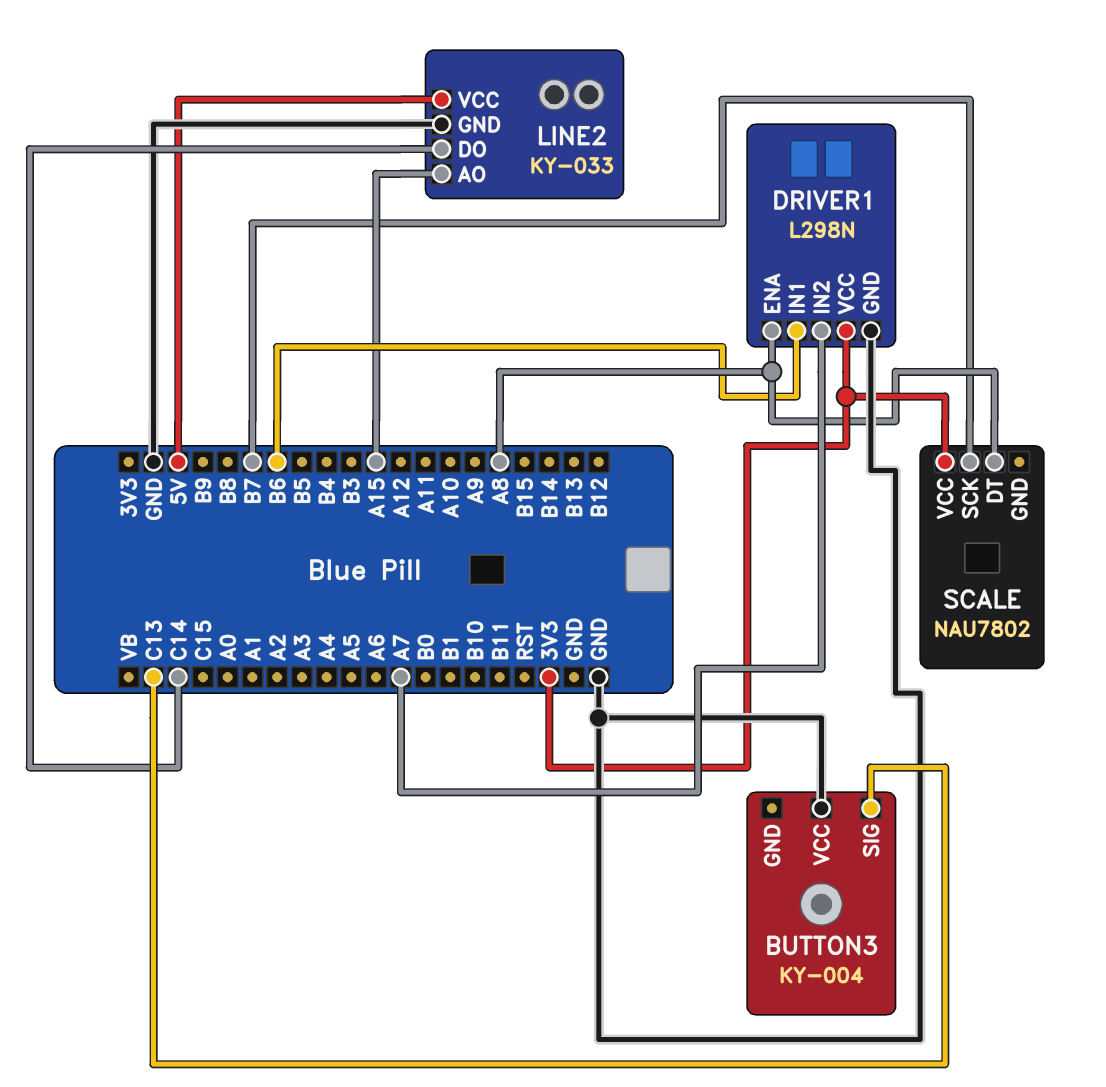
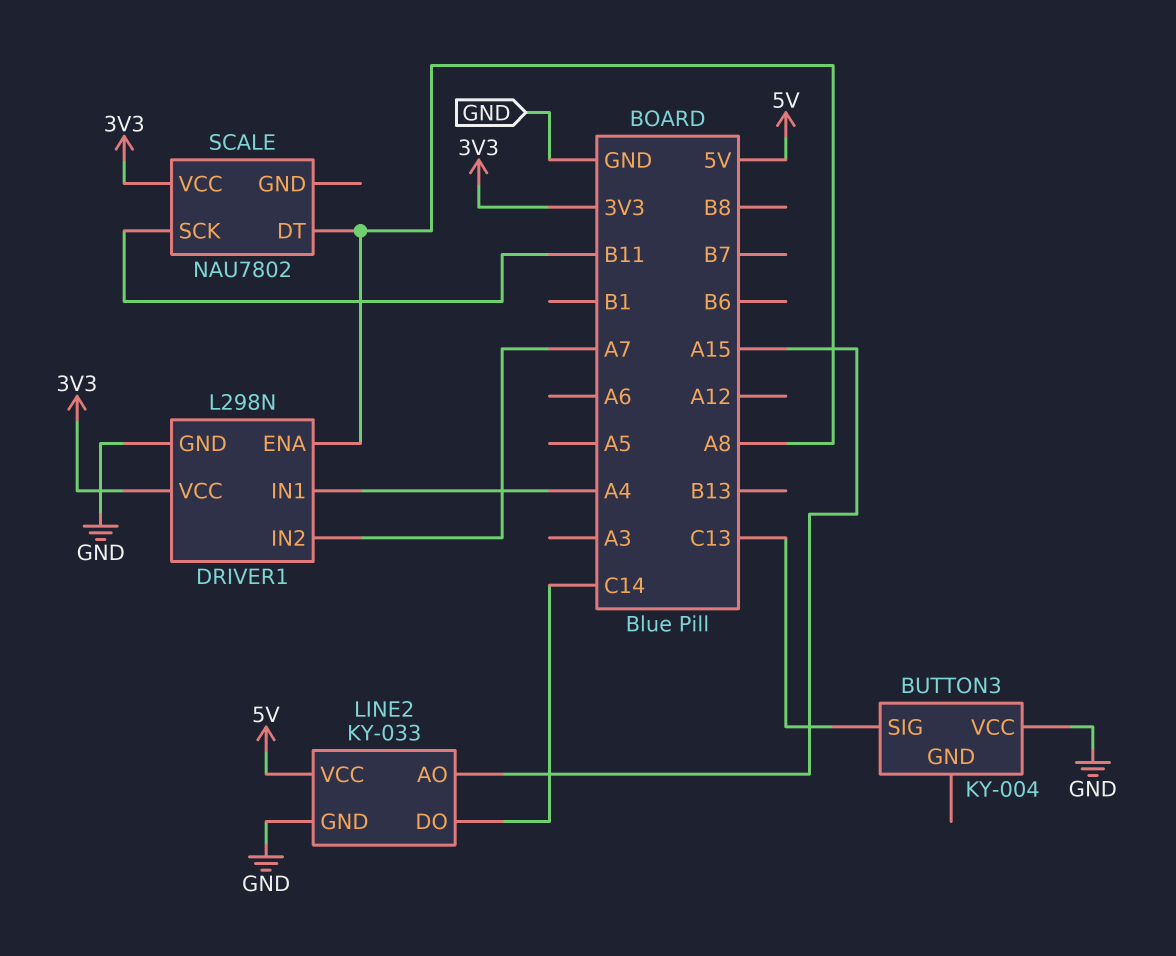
DRIVER1 pin IN1: B6 -> A4
SCALE pin SCK: B7 -> B11

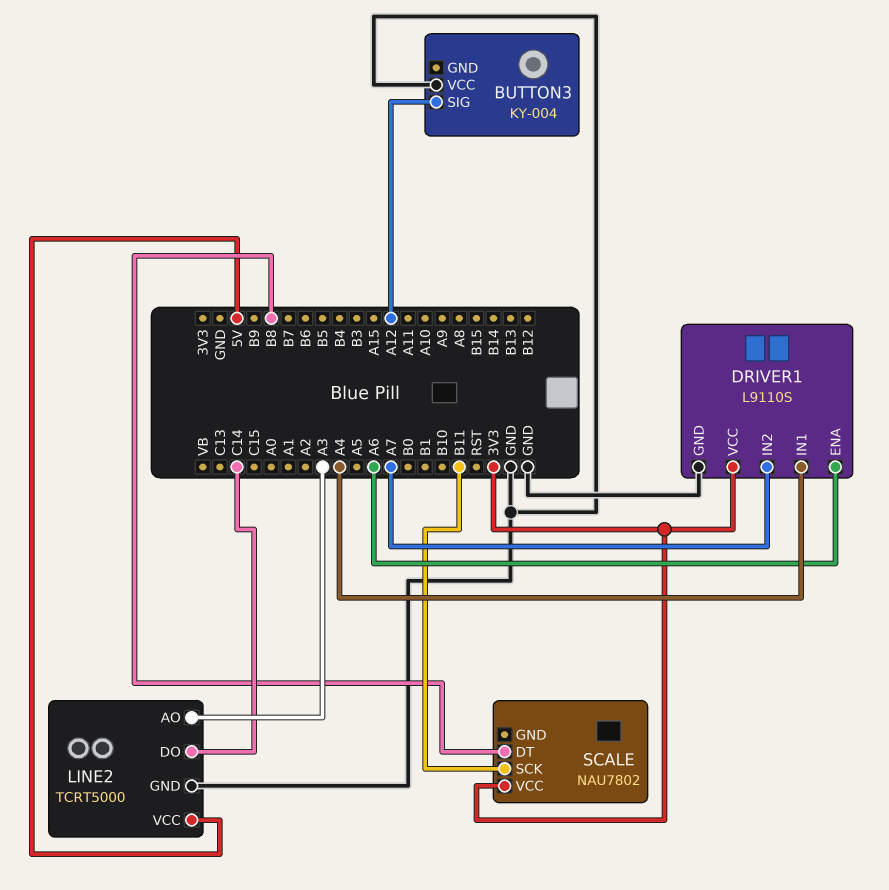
BUTTON3 pin SIG: C13 -> A12
DRIVER1: L298N -> L9110S
DRIVER1 pin ENA: A8 -> A6
LINE2: KY-033 -> TCRT5000
LINE2 pin AO: A15 -> A3
SCALE pin DT: A8 -> B8

